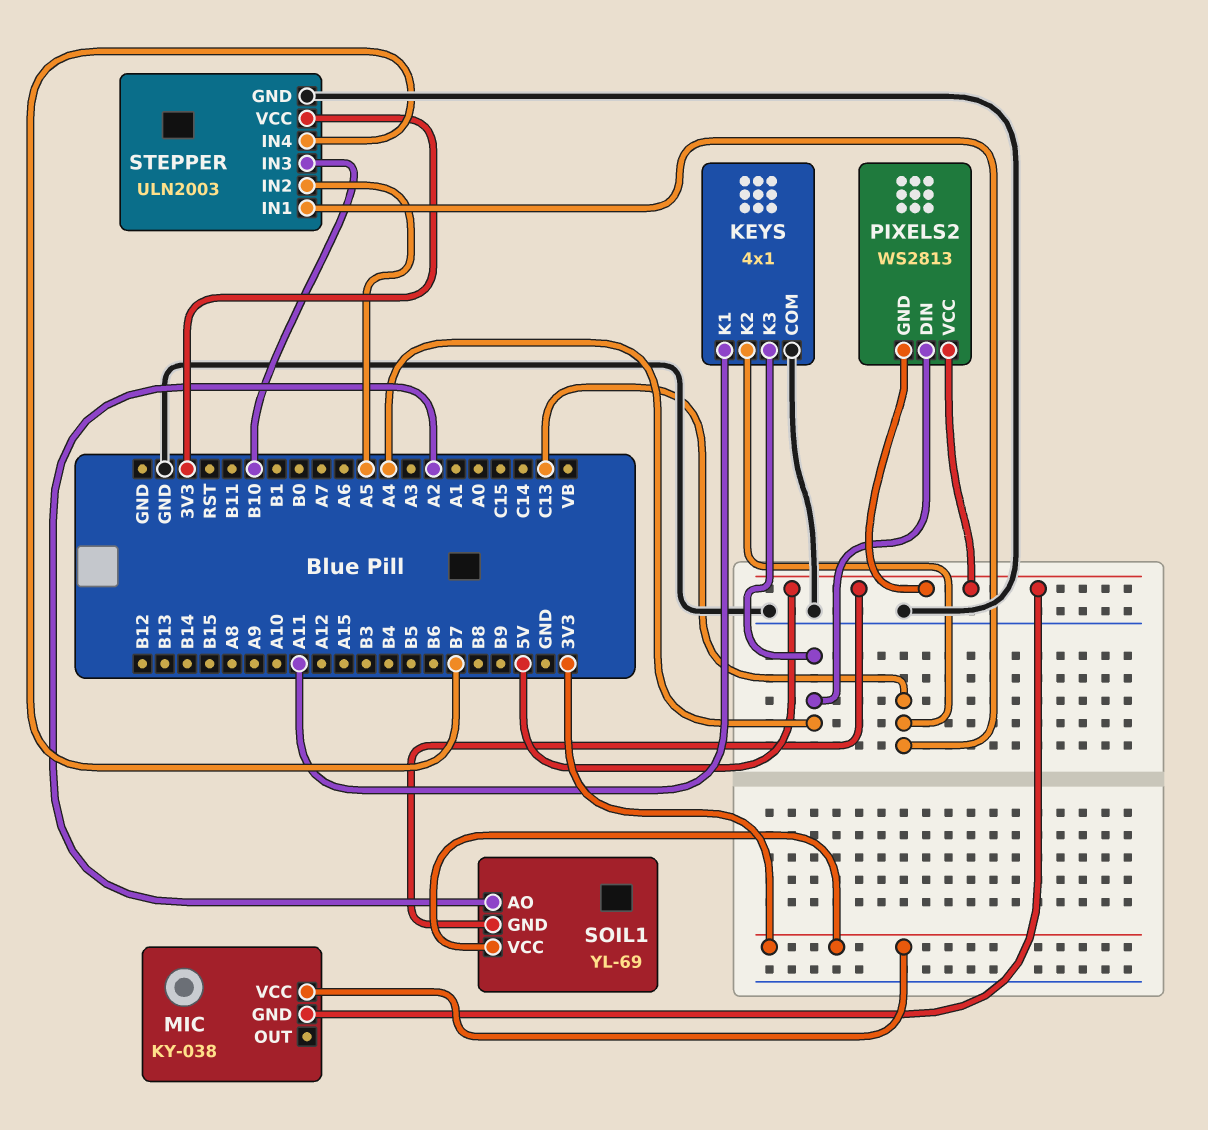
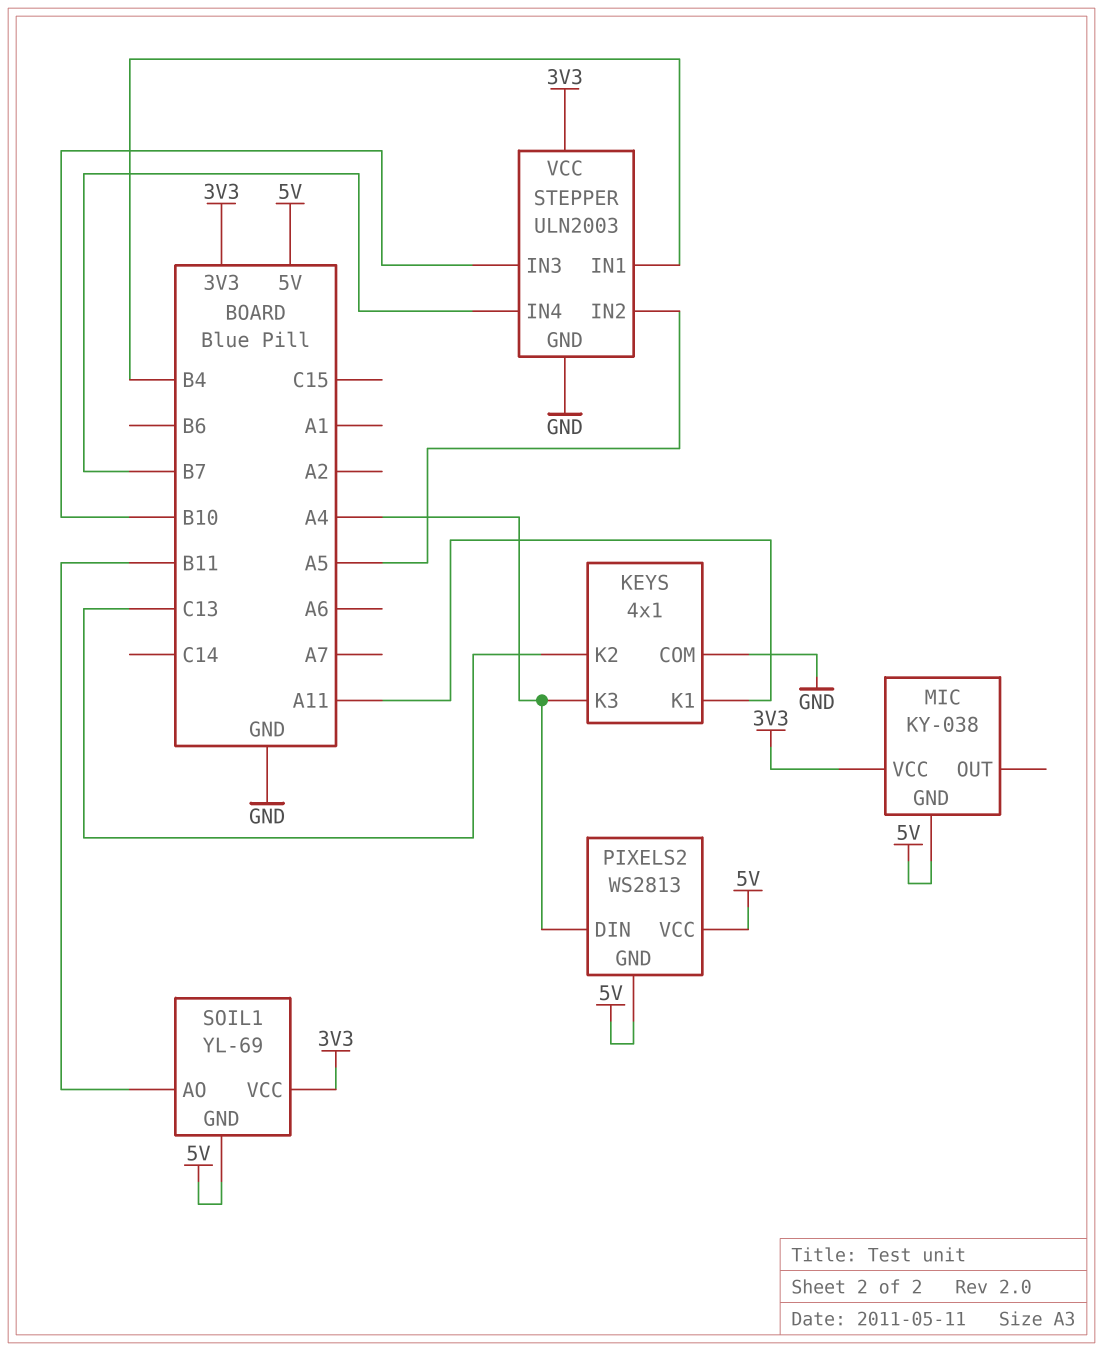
SOIL1 pin AO: A2 -> B11
STEPPER pin IN1: C13 -> B4

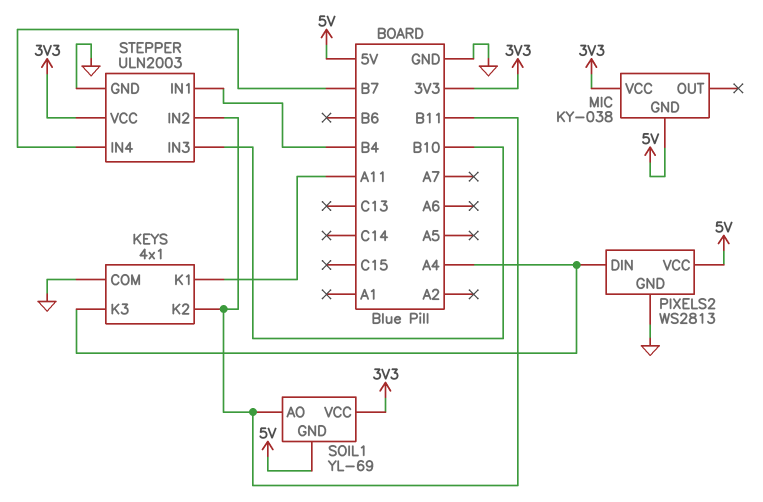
KEYS pin K2: C13 -> B11
PIXELS2 pin GND: 5V -> GND
STEPPER pin IN2: A5 -> B11

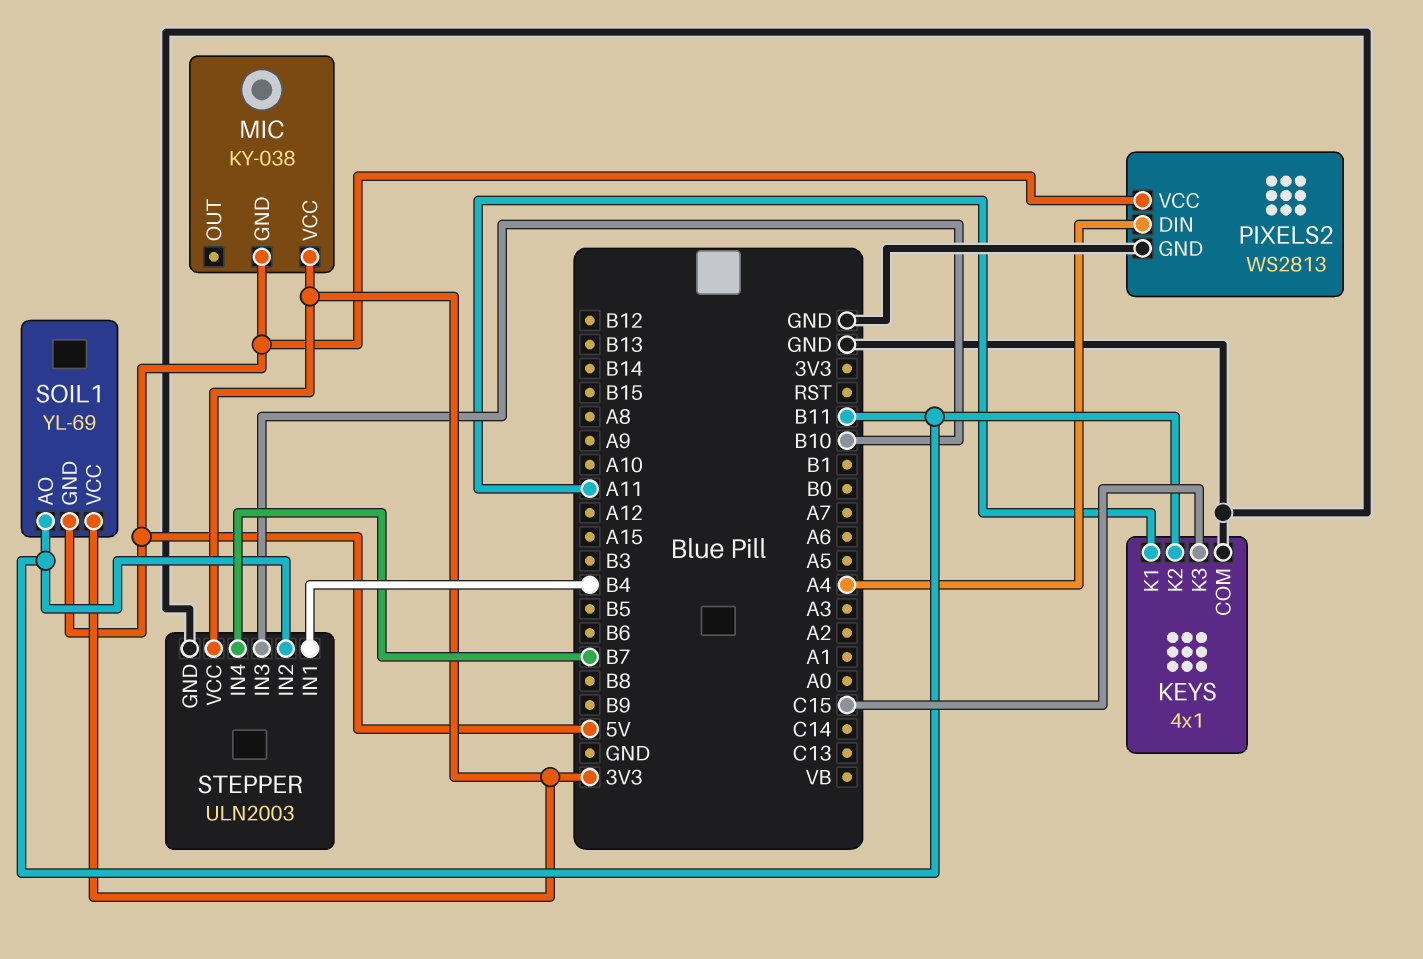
KEYS pin K3: A4 -> C15

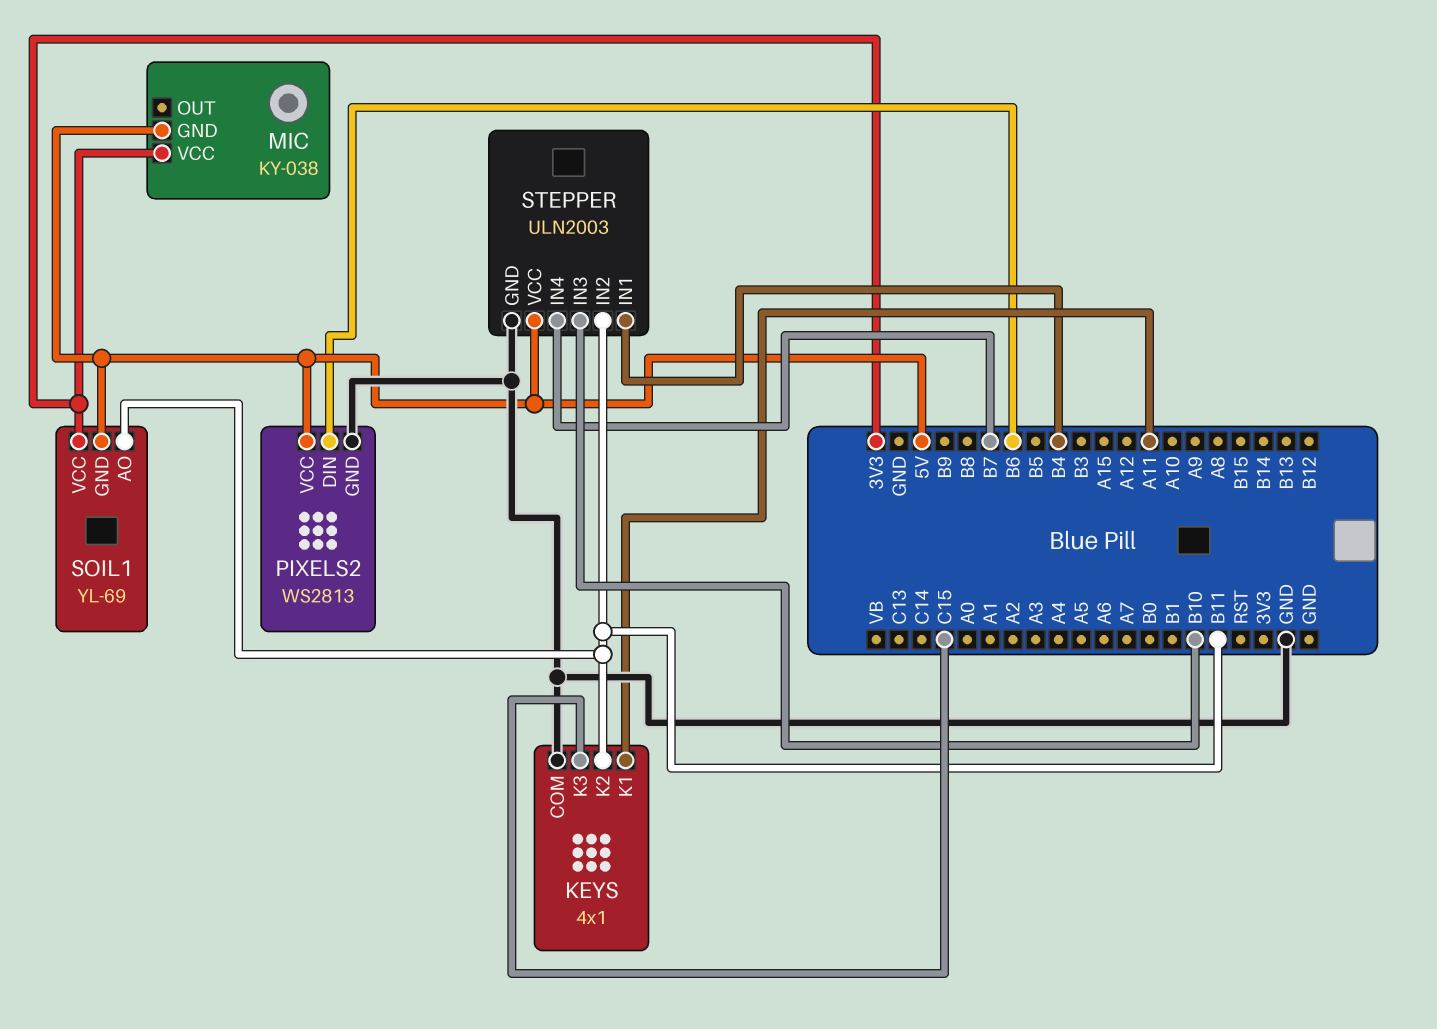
PIXELS2 pin DIN: A4 -> B6
STEPPER pin VCC: 3V3 -> 5V

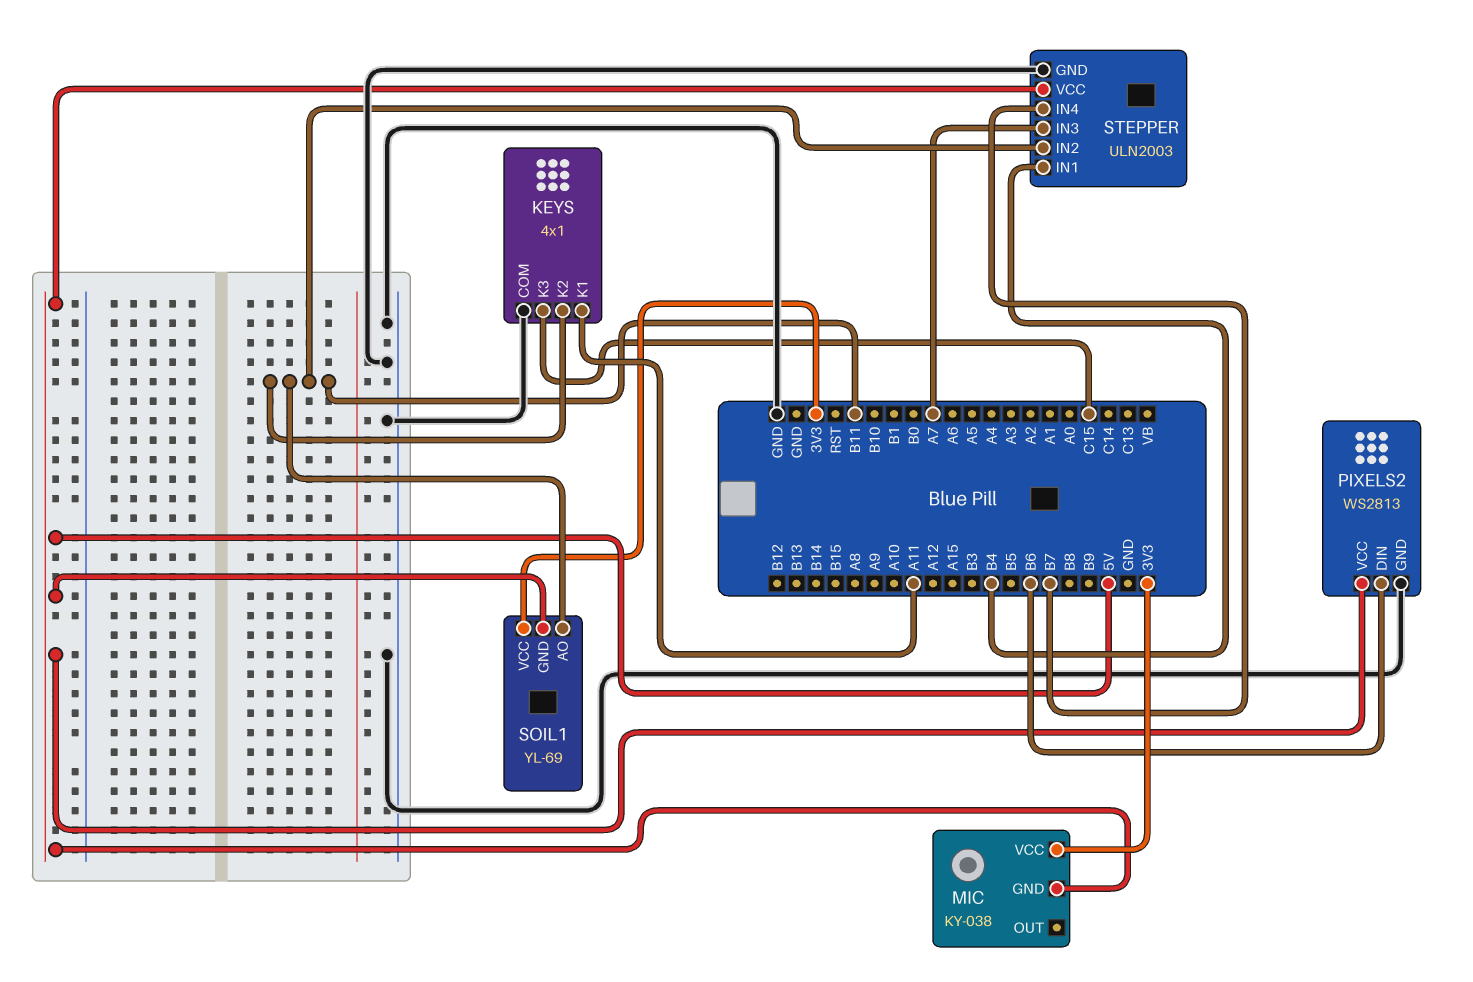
STEPPER pin IN3: B10 -> A7

